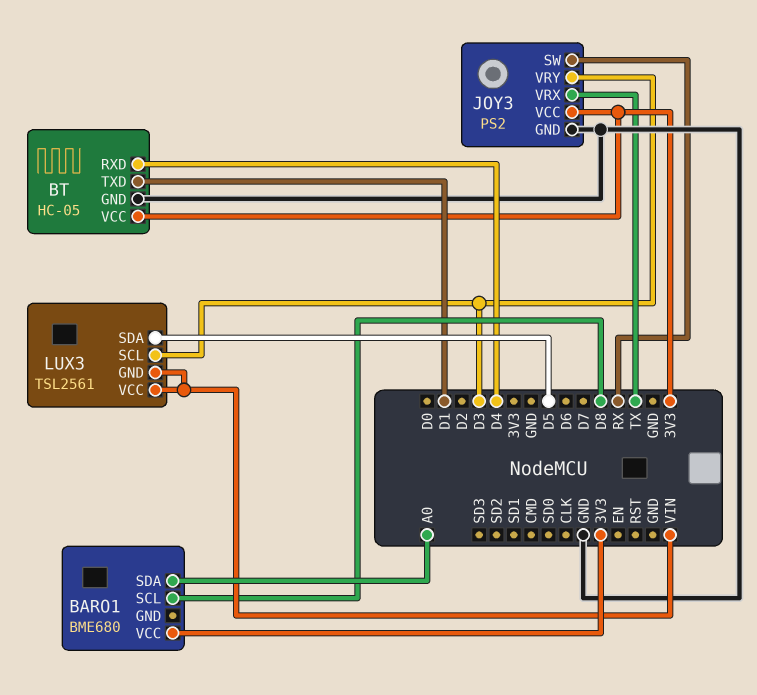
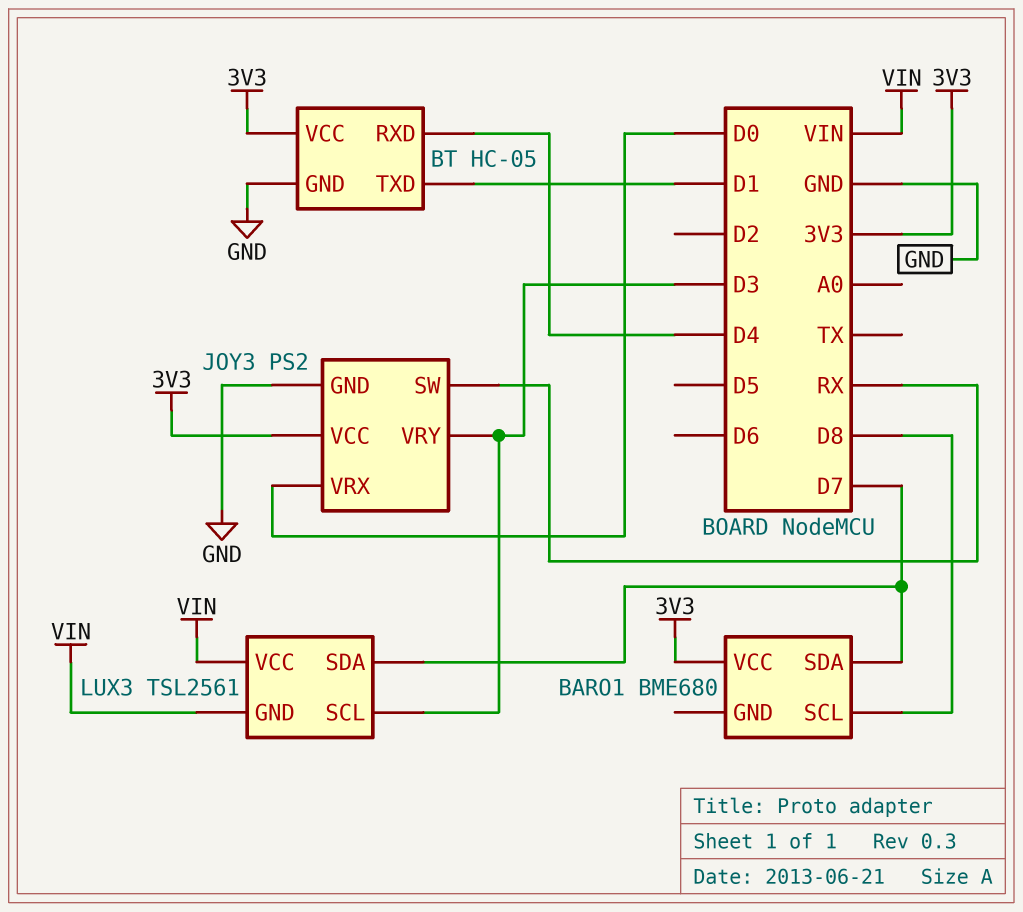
BARO1 pin SDA: A0 -> D7
JOY3 pin VRX: TX -> D0
LUX3 pin SDA: D5 -> D7

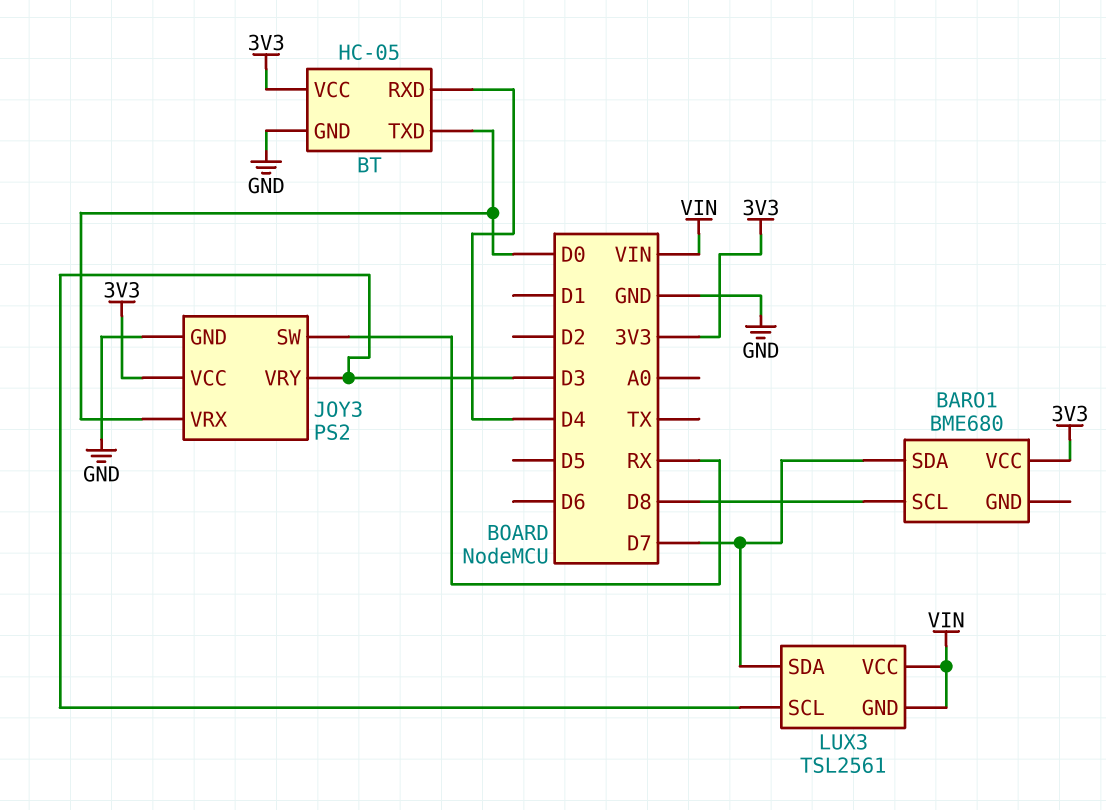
BT pin TXD: D1 -> D0

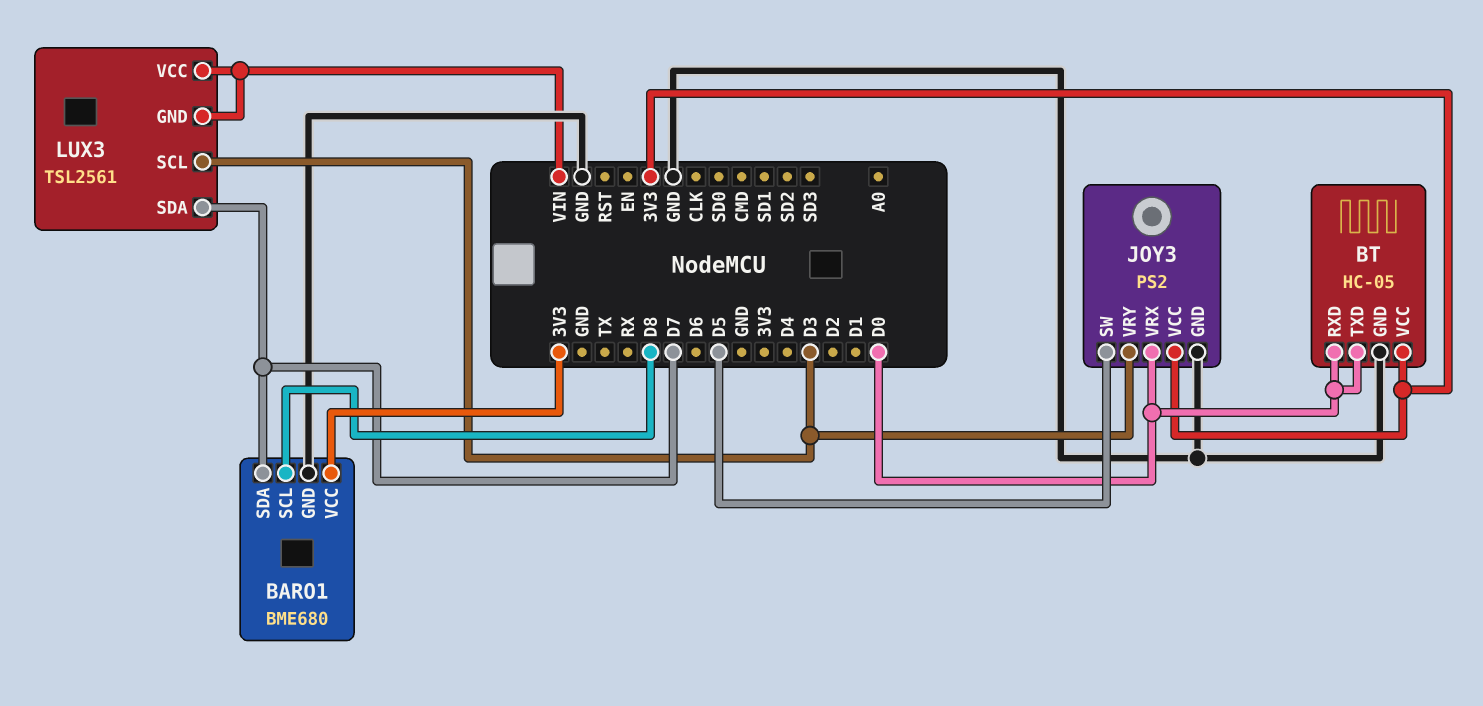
BARO1 pin GND: none -> GND
BT pin RXD: D4 -> D0
JOY3 pin SW: RX -> D5

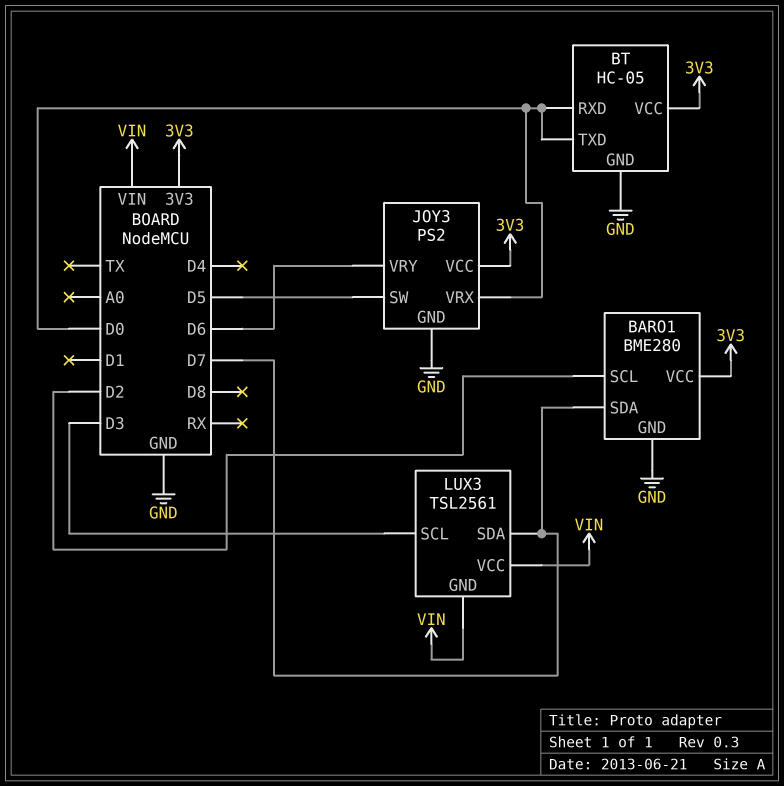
BARO1: BME680 -> BME280
BARO1 pin SCL: D8 -> D2
JOY3 pin VRY: D3 -> D6

